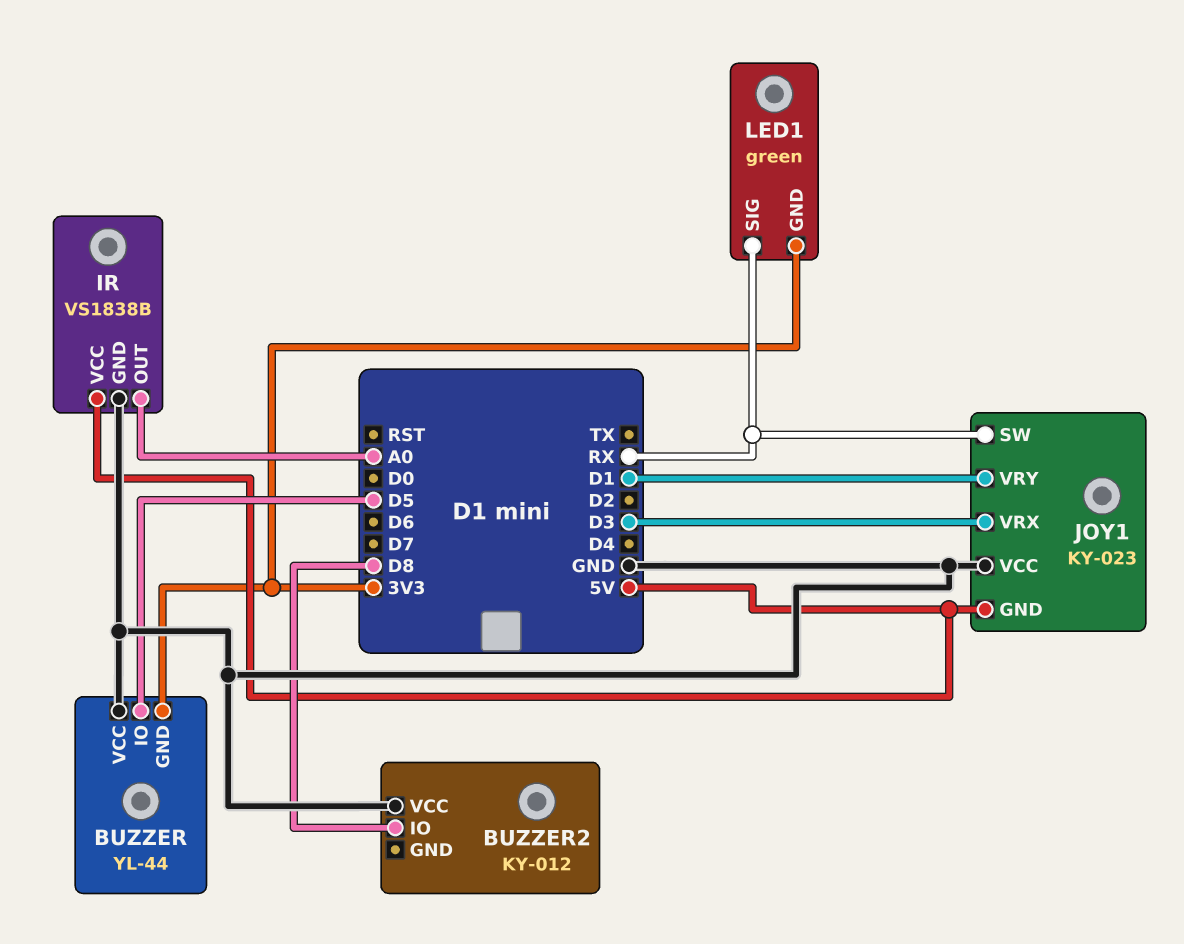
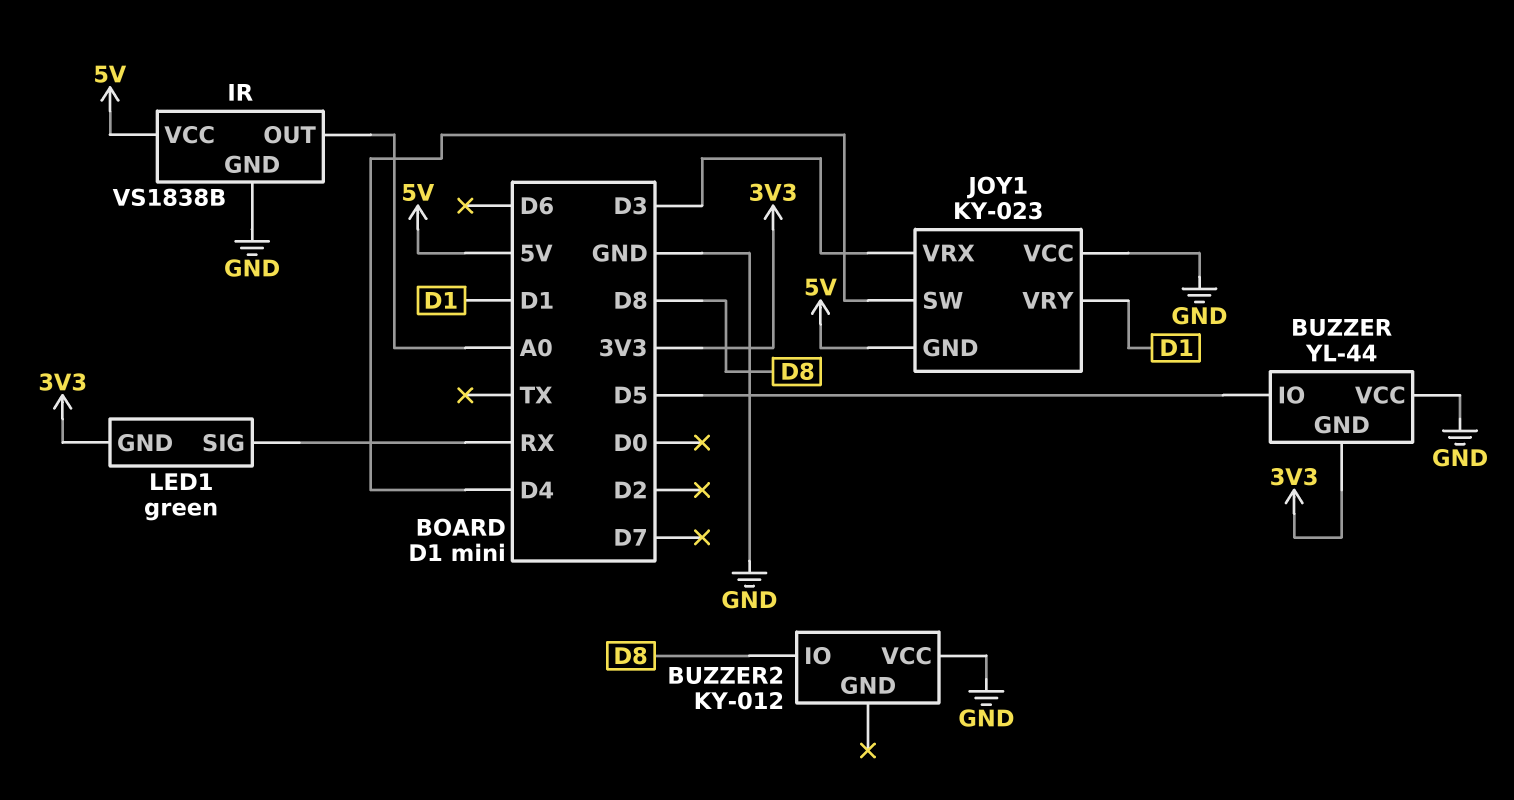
JOY1 pin SW: RX -> D4

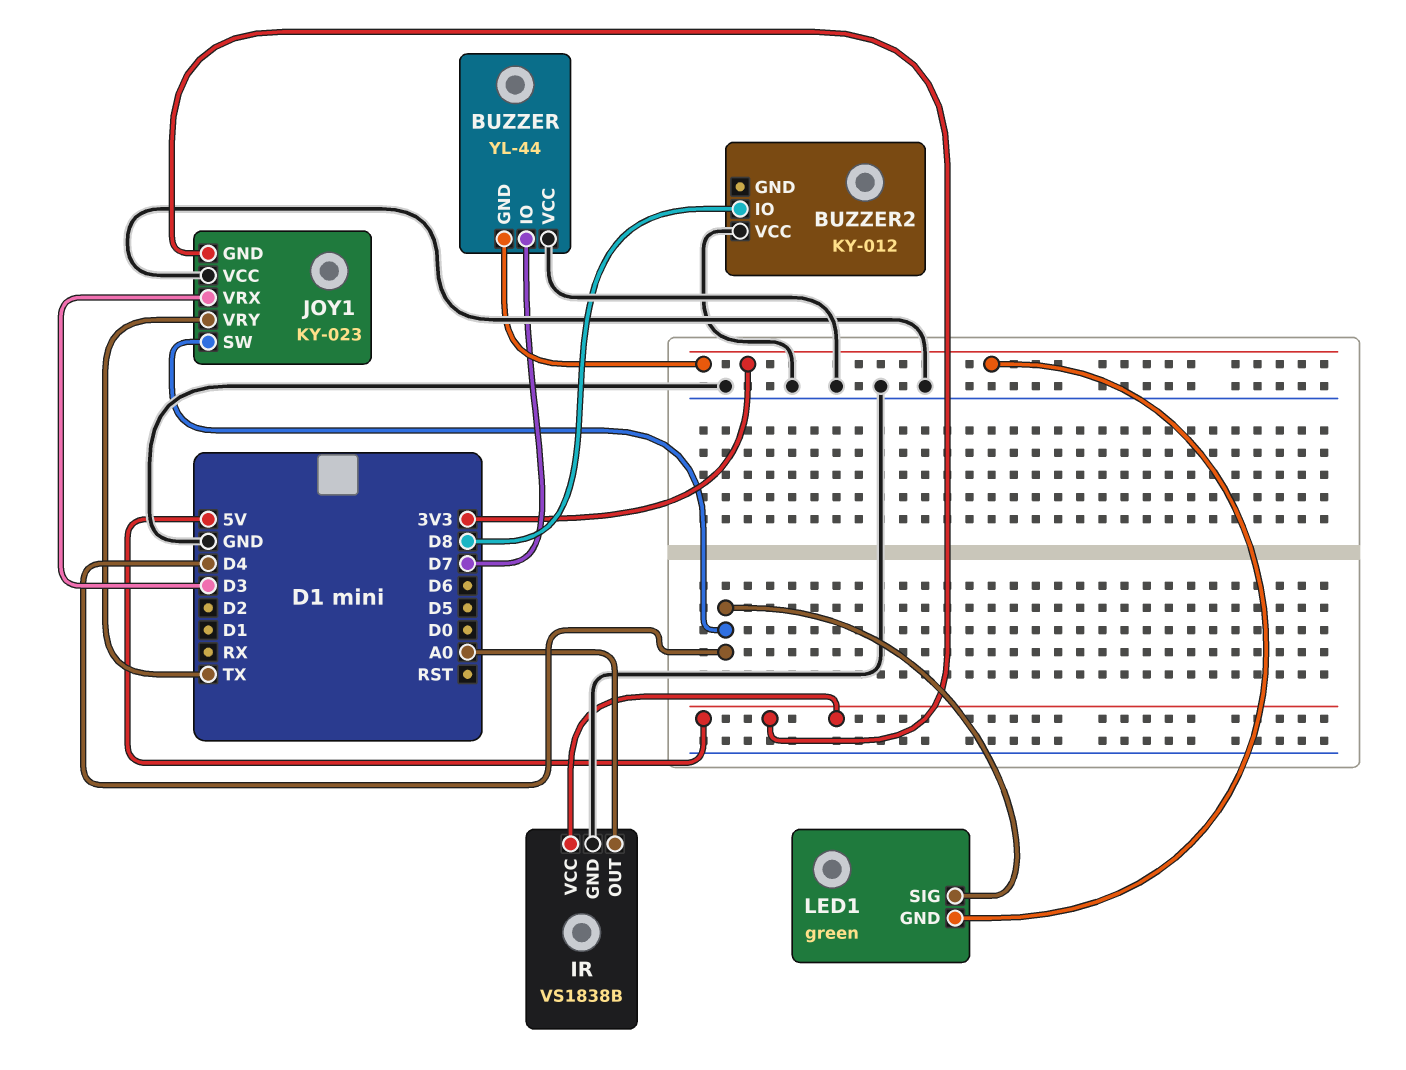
BUZZER pin IO: D5 -> D7
JOY1 pin VRY: D1 -> TX
LED1 pin SIG: RX -> D4

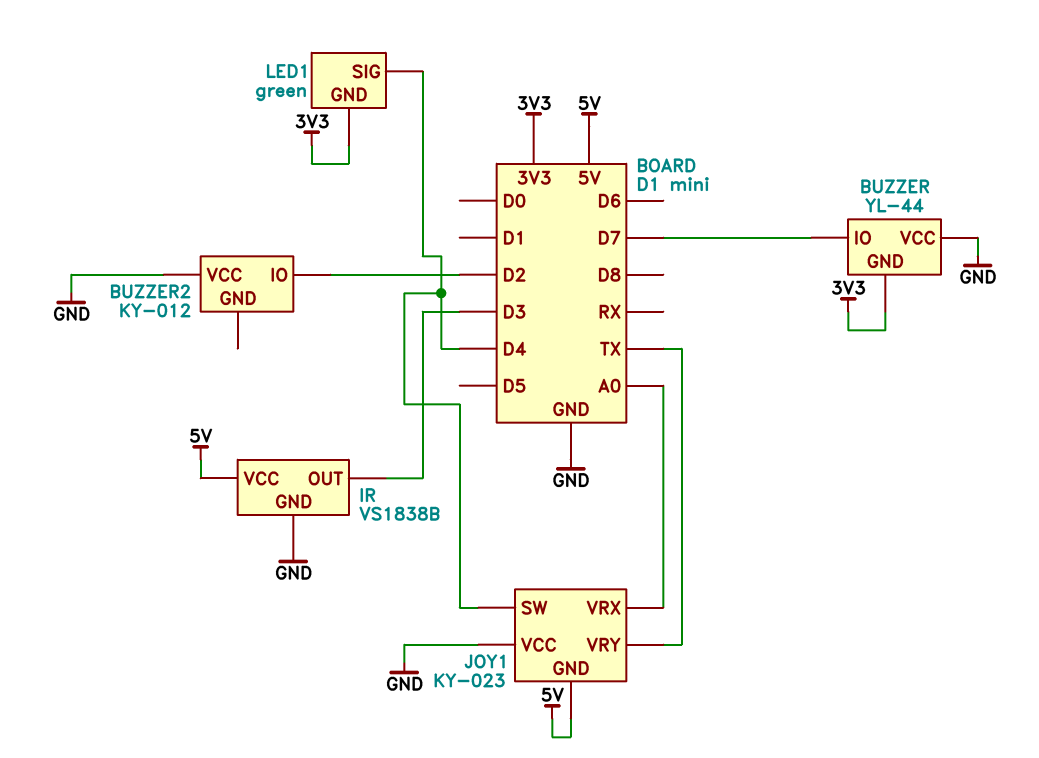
BUZZER2 pin IO: D8 -> D2
IR pin OUT: A0 -> D3
JOY1 pin VRX: D3 -> A0

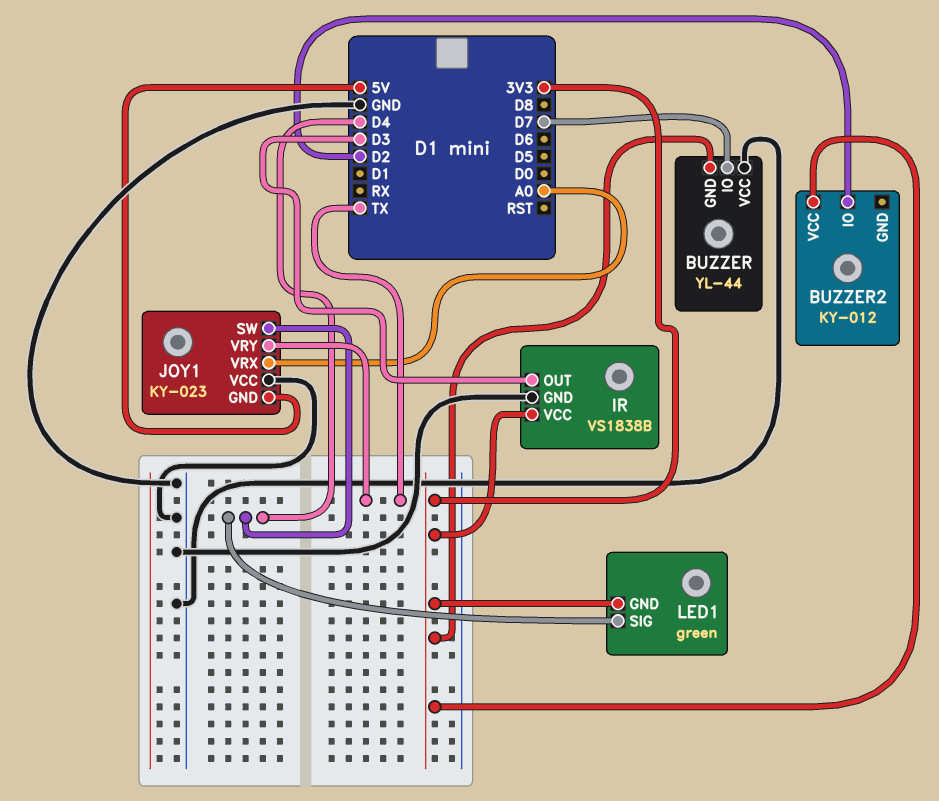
BUZZER2 pin VCC: GND -> 3V3
IR pin VCC: 5V -> 3V3

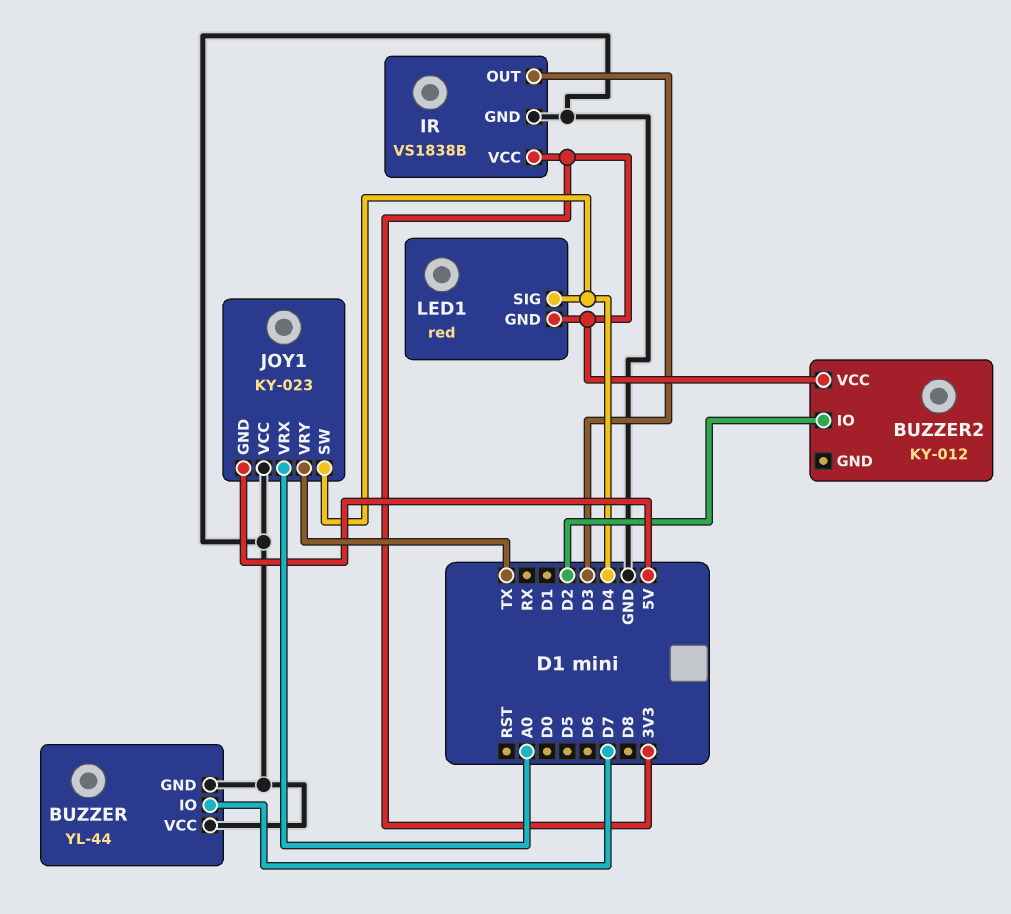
BUZZER pin GND: 3V3 -> GND
LED1: green -> red

